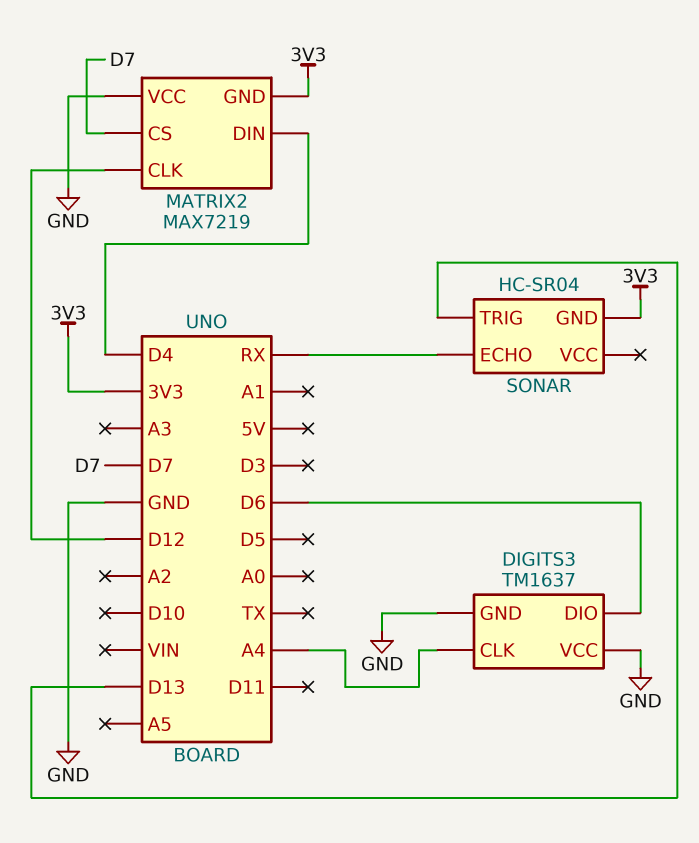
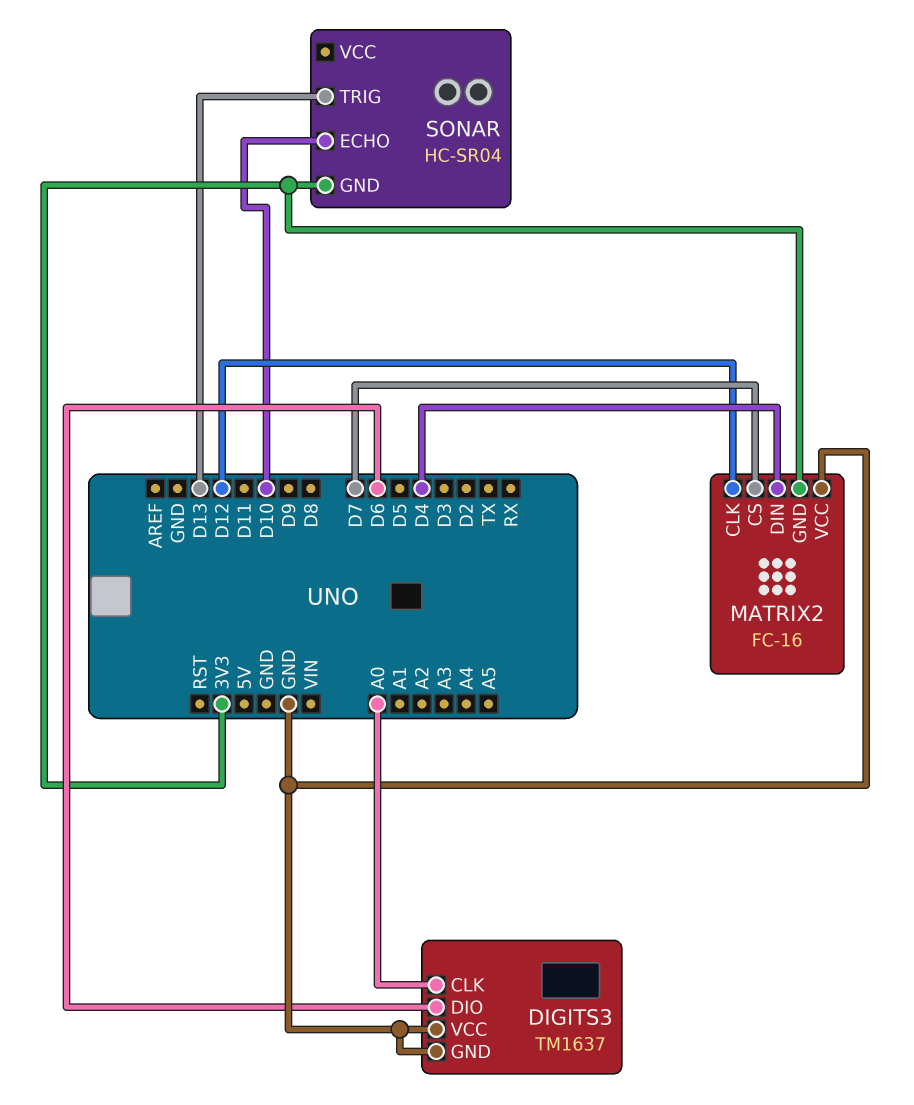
DIGITS3 pin CLK: A4 -> A0
MATRIX2: MAX7219 -> FC-16
SONAR pin ECHO: RX -> D10

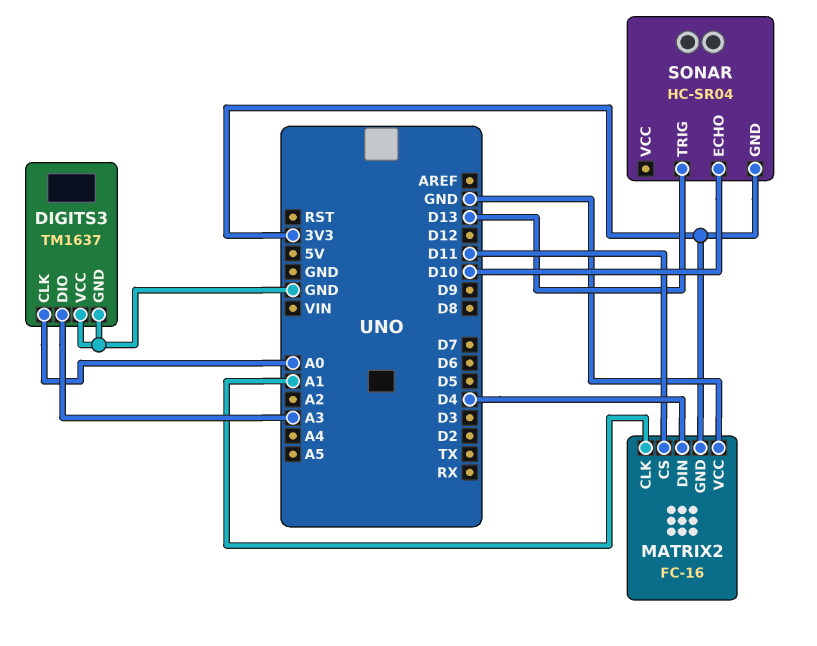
DIGITS3 pin DIO: D6 -> A3
MATRIX2 pin CLK: D12 -> A1
MATRIX2 pin CS: D7 -> D11

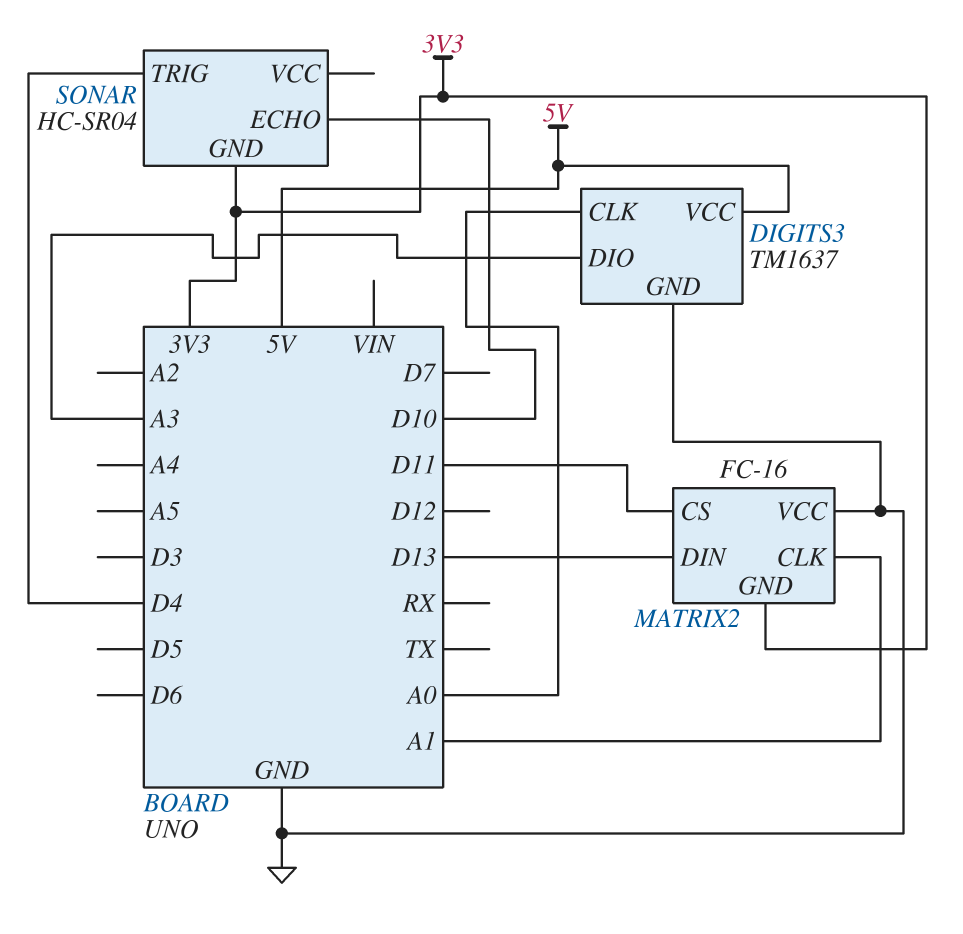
DIGITS3 pin VCC: GND -> 5V
MATRIX2 pin DIN: D4 -> D13
SONAR pin TRIG: D13 -> D4

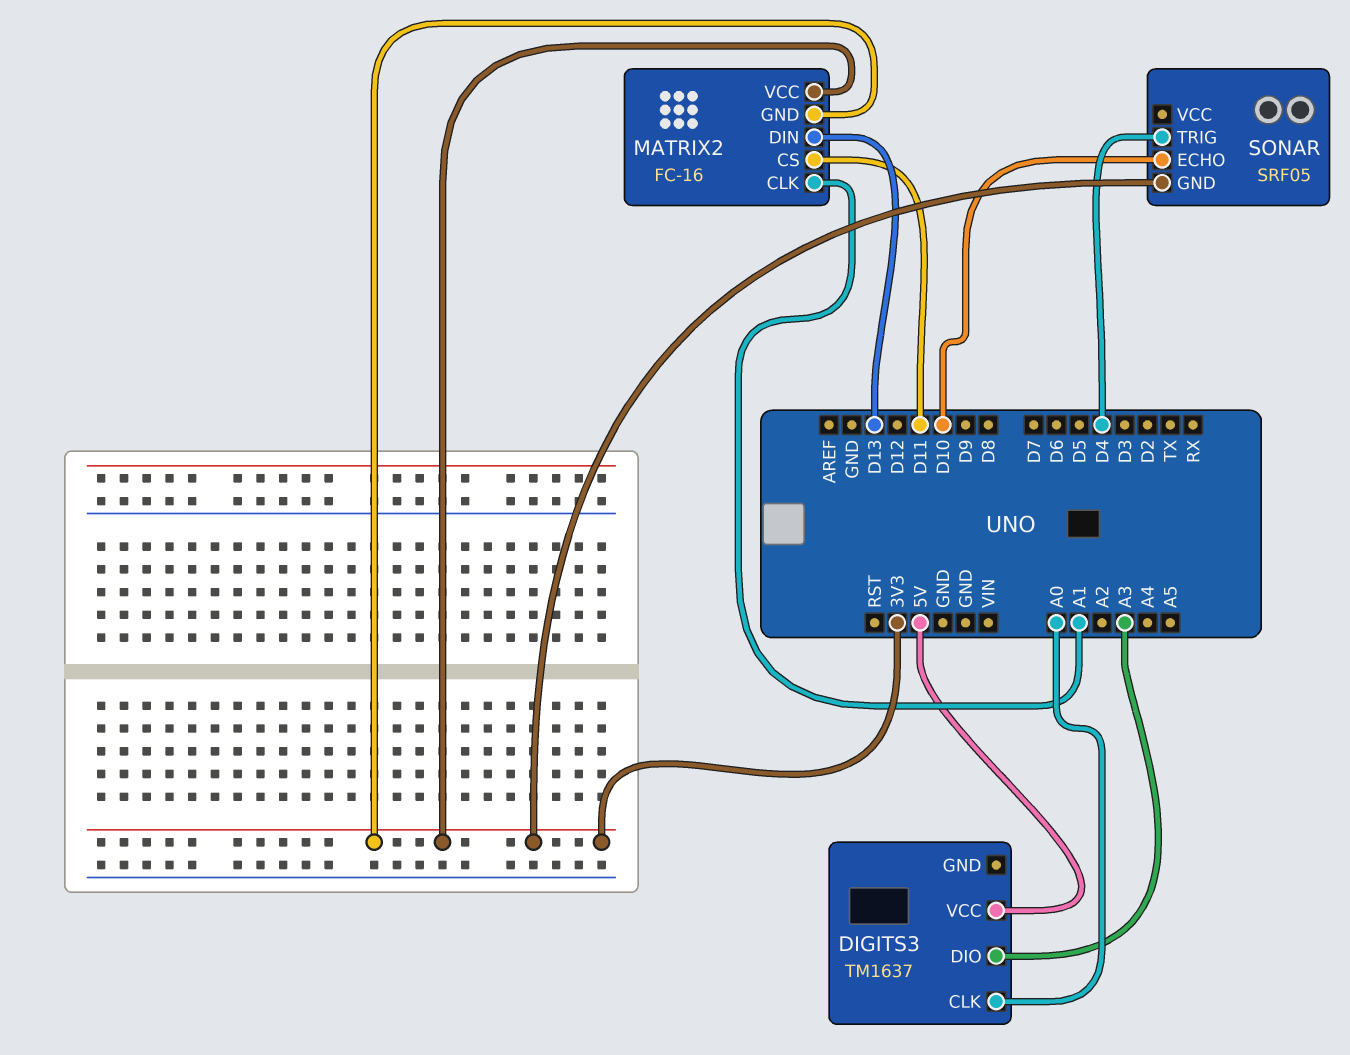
DIGITS3 pin GND: GND -> none
MATRIX2 pin VCC: GND -> 3V3
SONAR: HC-SR04 -> SRF05

